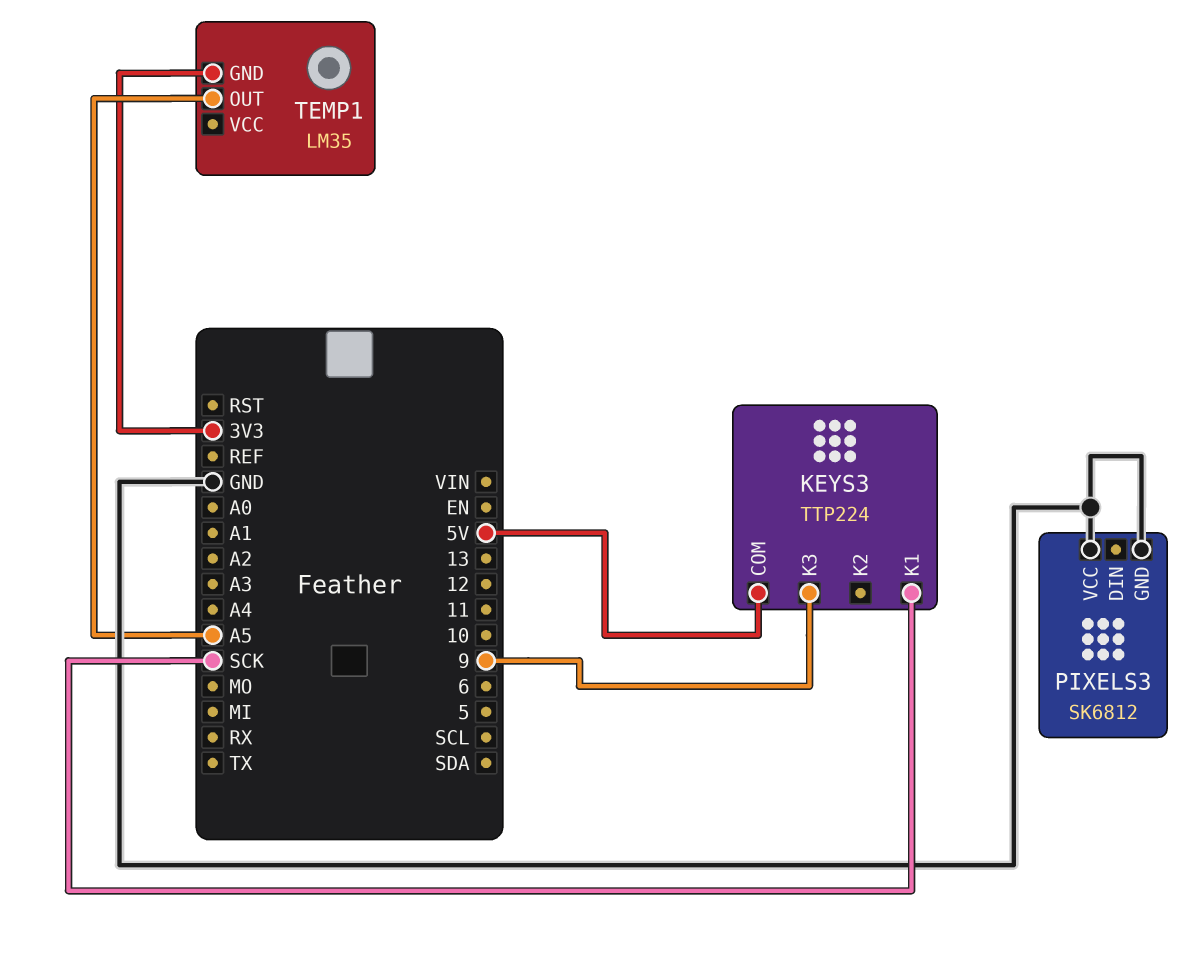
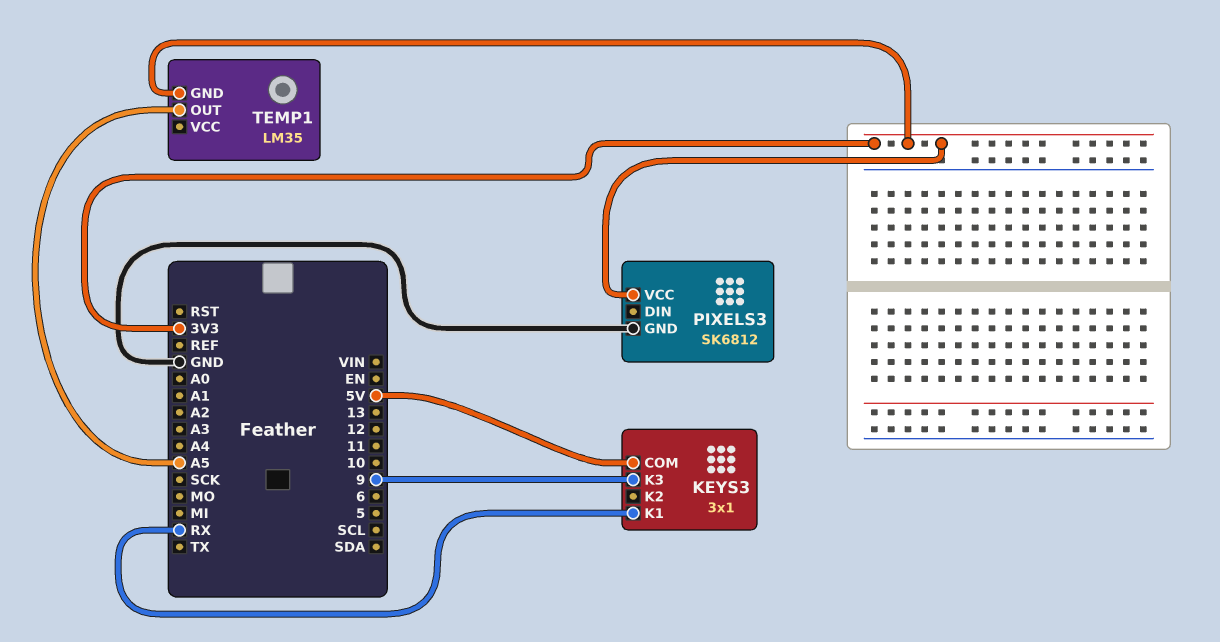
KEYS3: TTP224 -> 3x1
KEYS3 pin K1: SCK -> RX
PIXELS3 pin VCC: GND -> 3V3

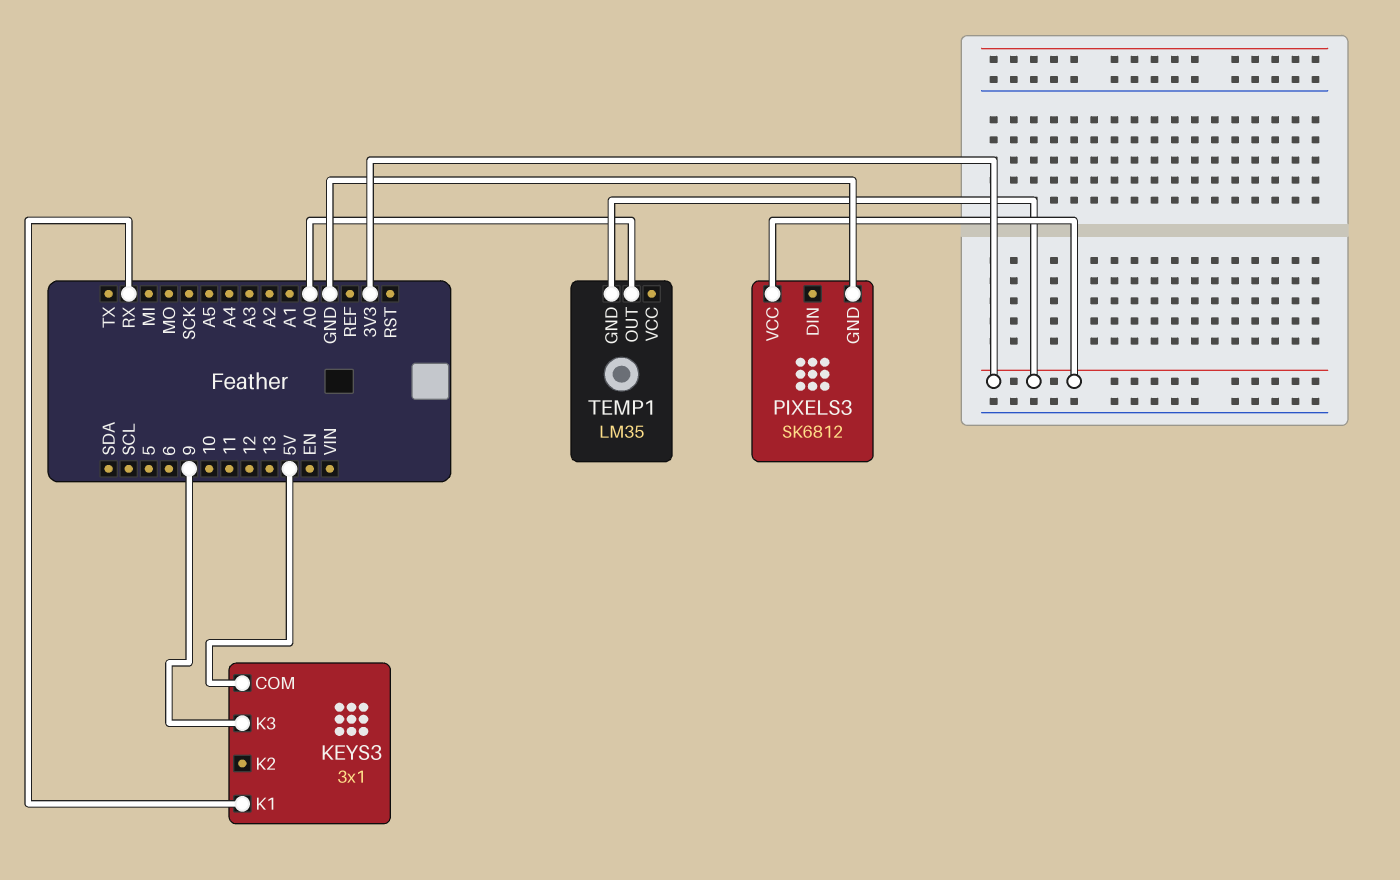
TEMP1 pin OUT: A5 -> A0

